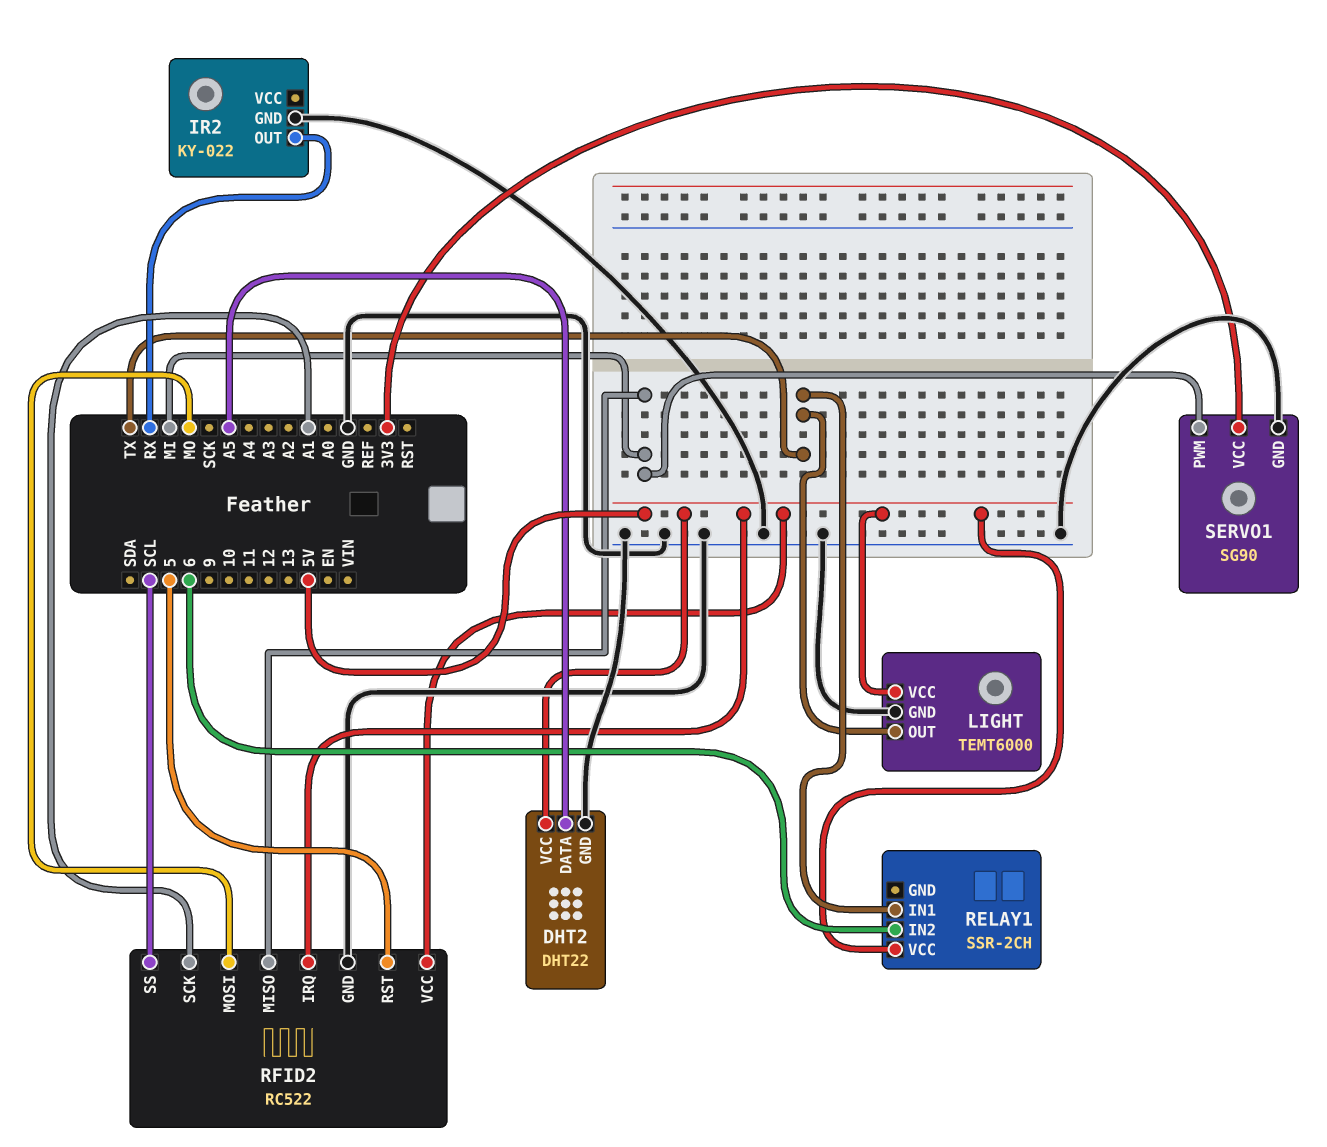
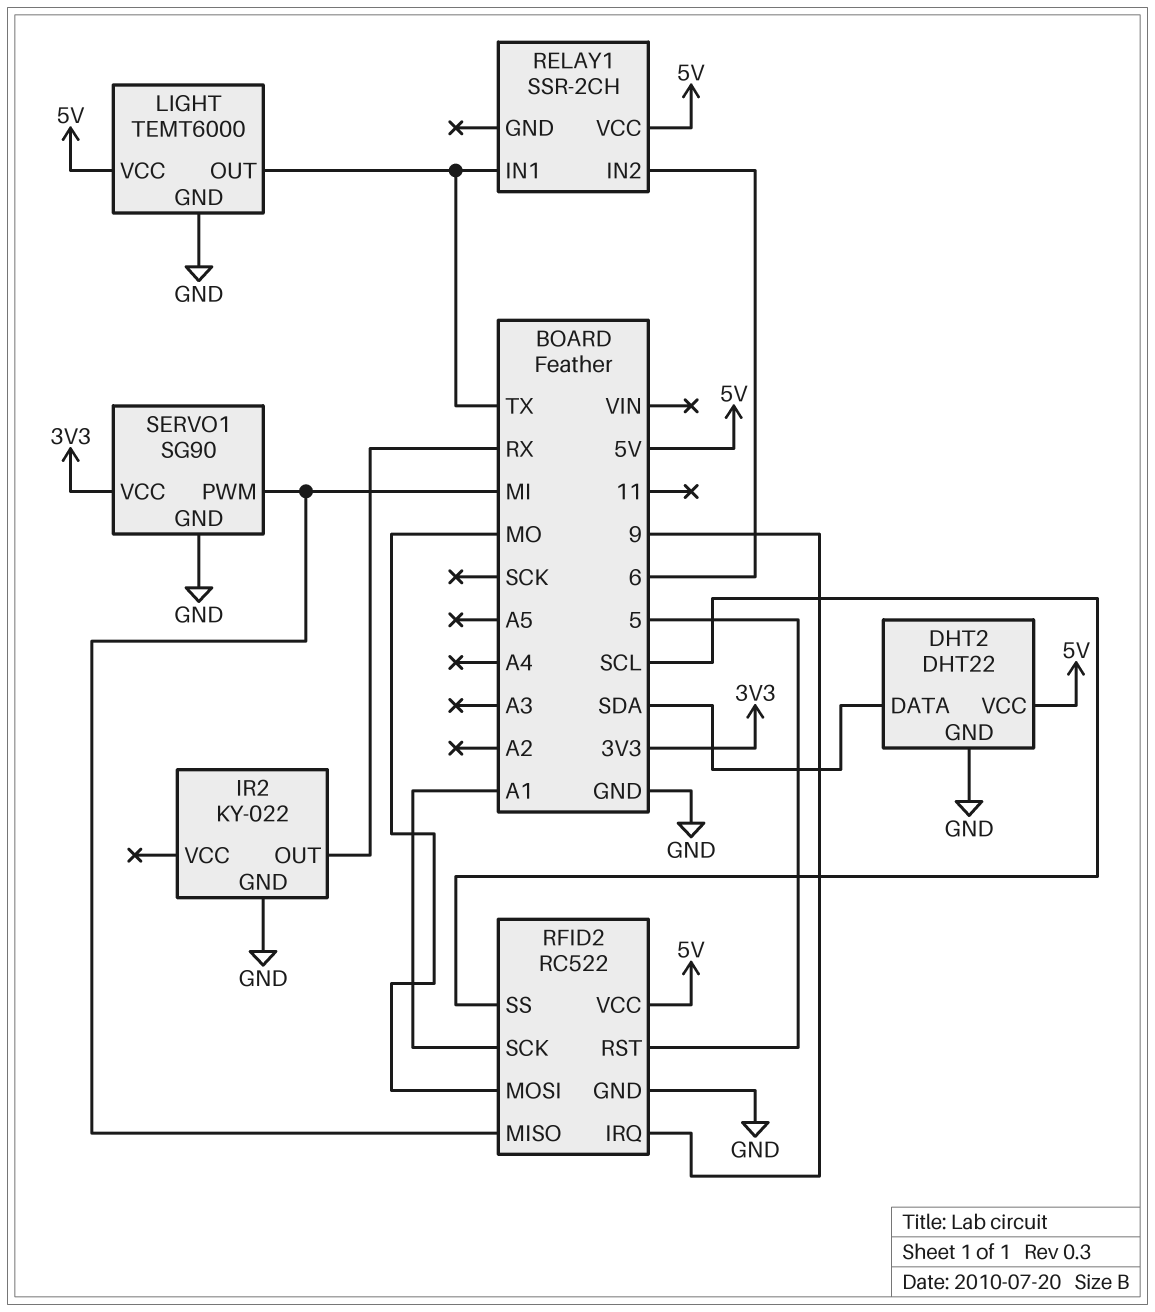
DHT2 pin DATA: A5 -> SDA
RFID2 pin IRQ: 5V -> 9

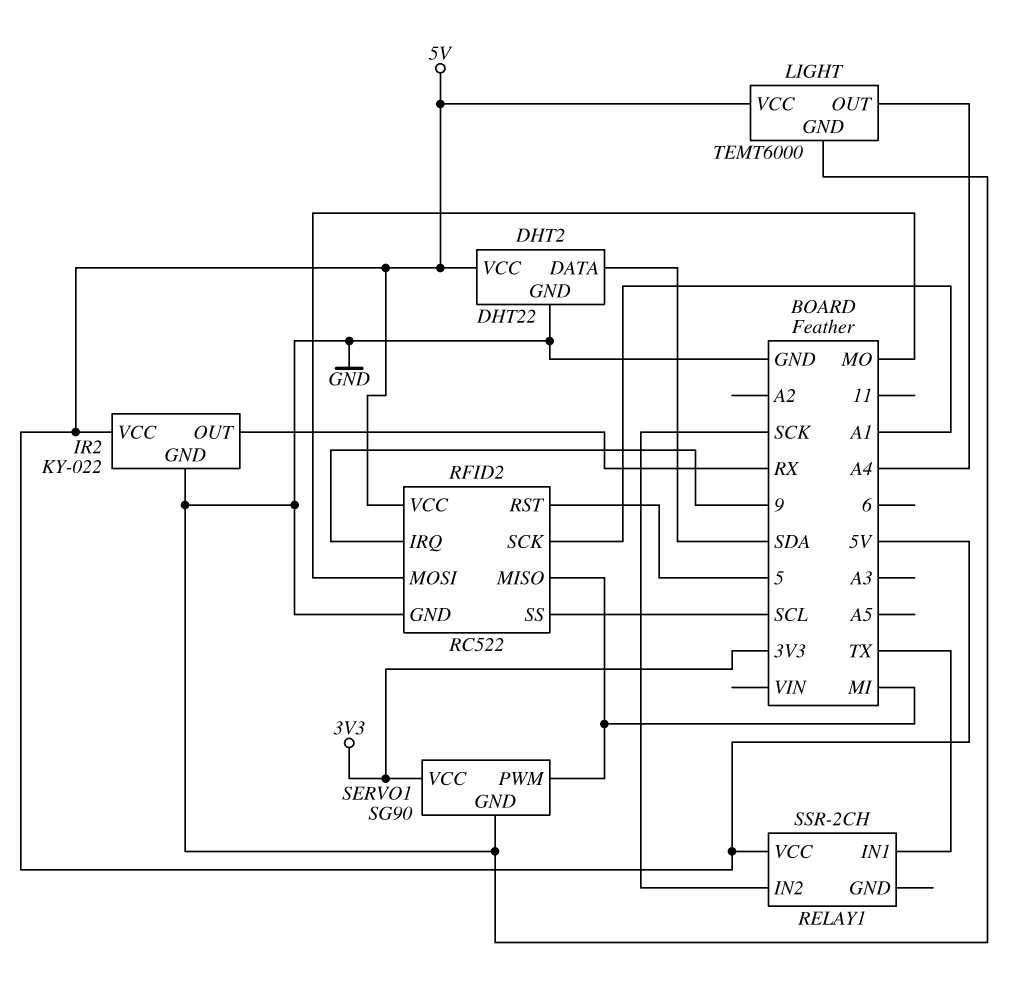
IR2 pin VCC: none -> 5V
LIGHT pin OUT: TX -> A4
RELAY1 pin IN2: 6 -> SCK

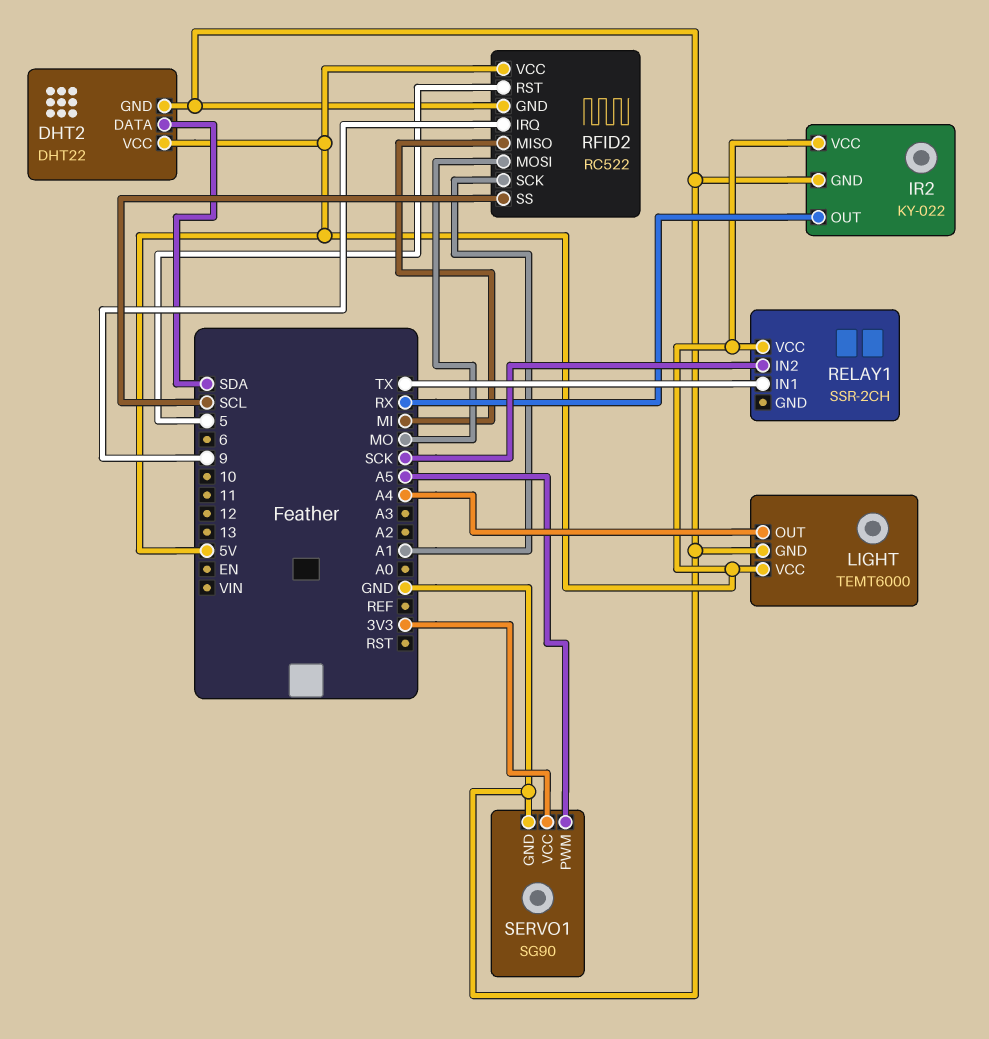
SERVO1 pin PWM: MI -> A5

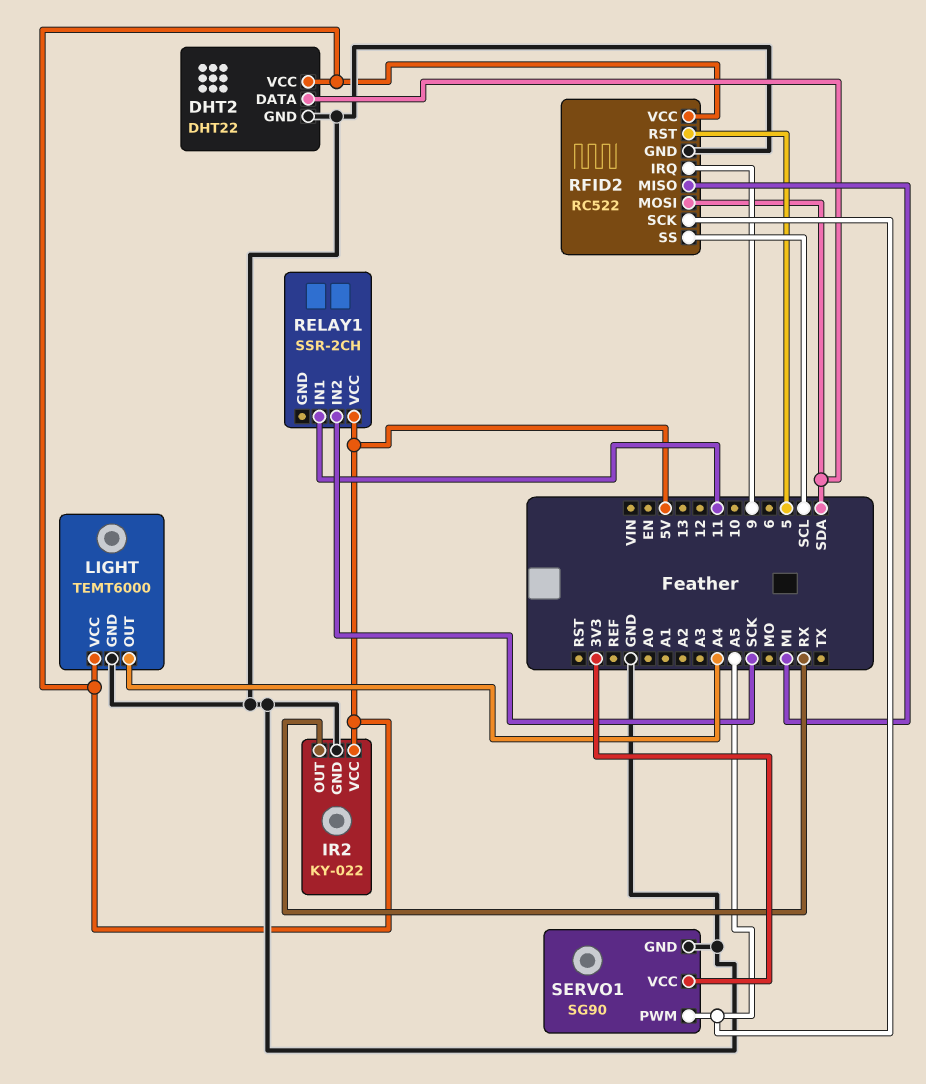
RELAY1 pin IN1: TX -> 11
RFID2 pin MOSI: MO -> SDA
RFID2 pin SCK: A1 -> A5

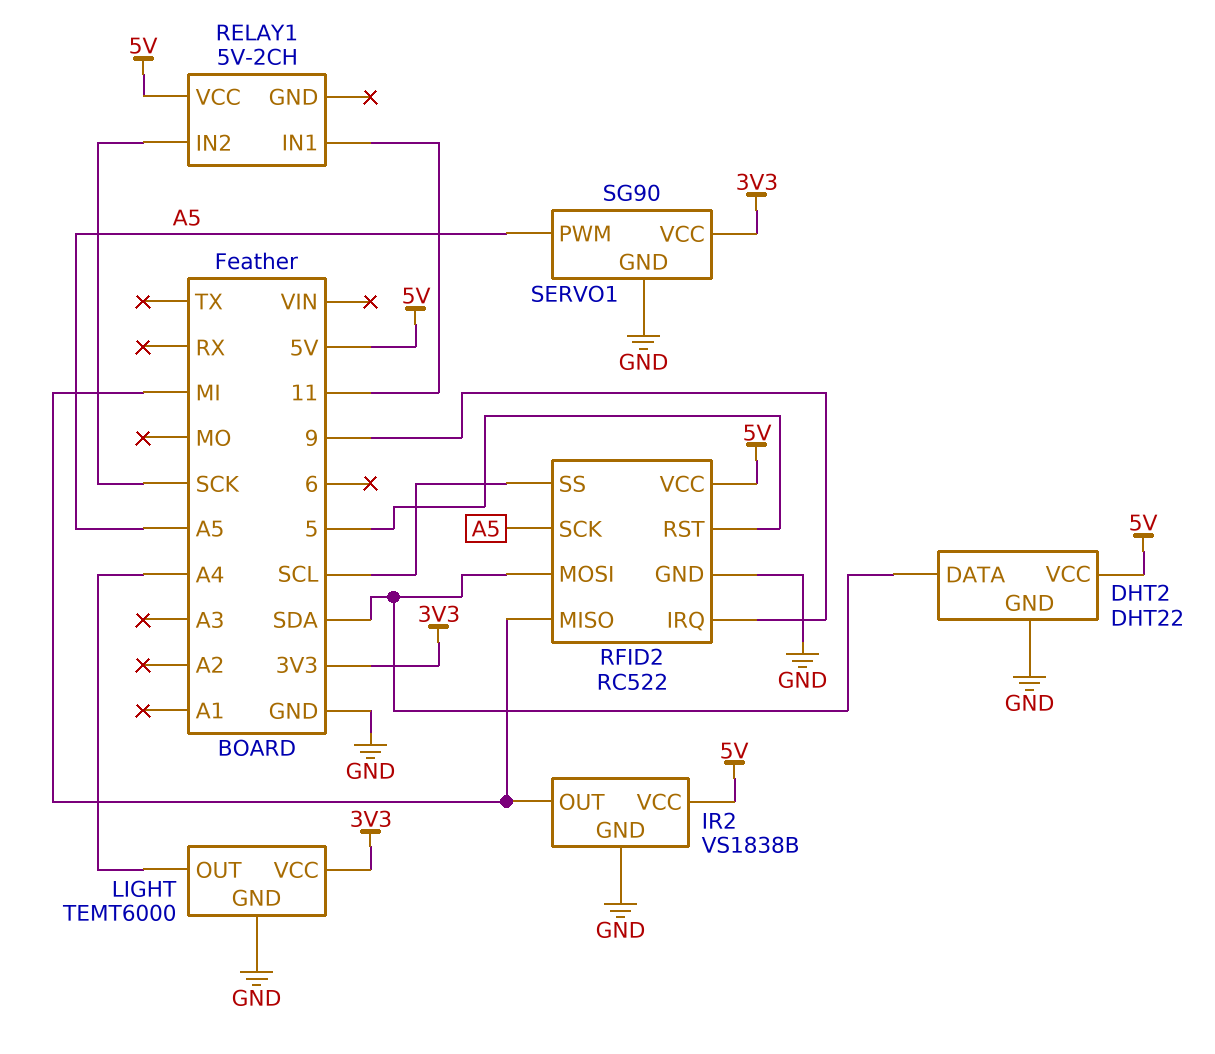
IR2: KY-022 -> VS1838B
IR2 pin OUT: RX -> MI
LIGHT pin VCC: 5V -> 3V3
RELAY1: SSR-2CH -> 5V-2CH

